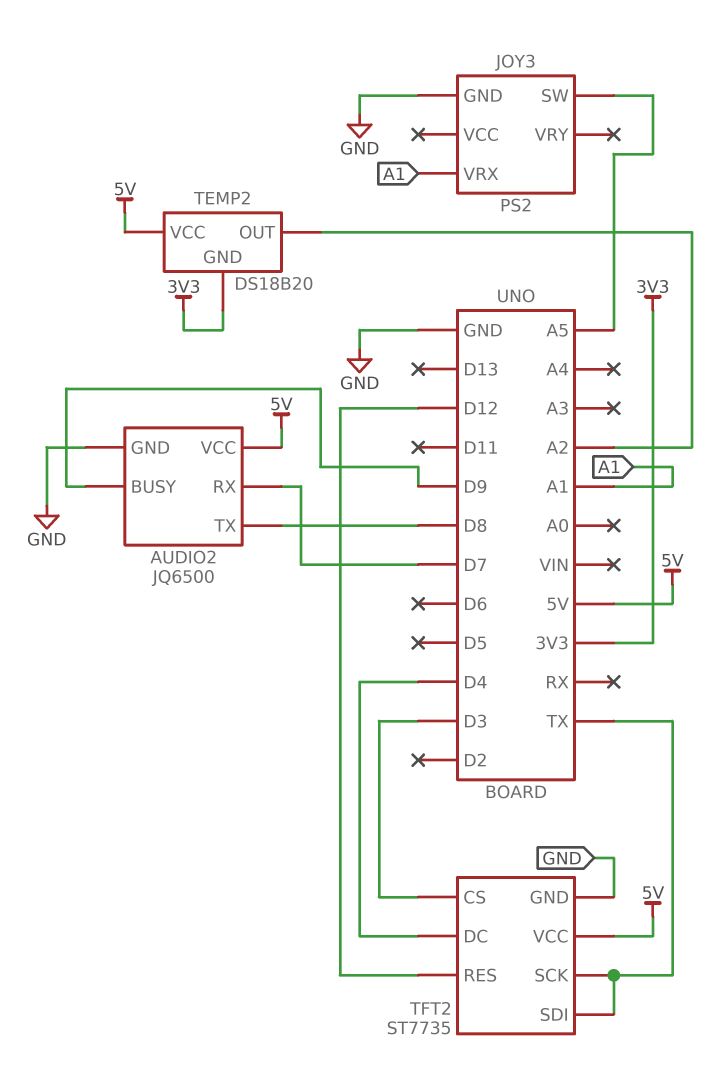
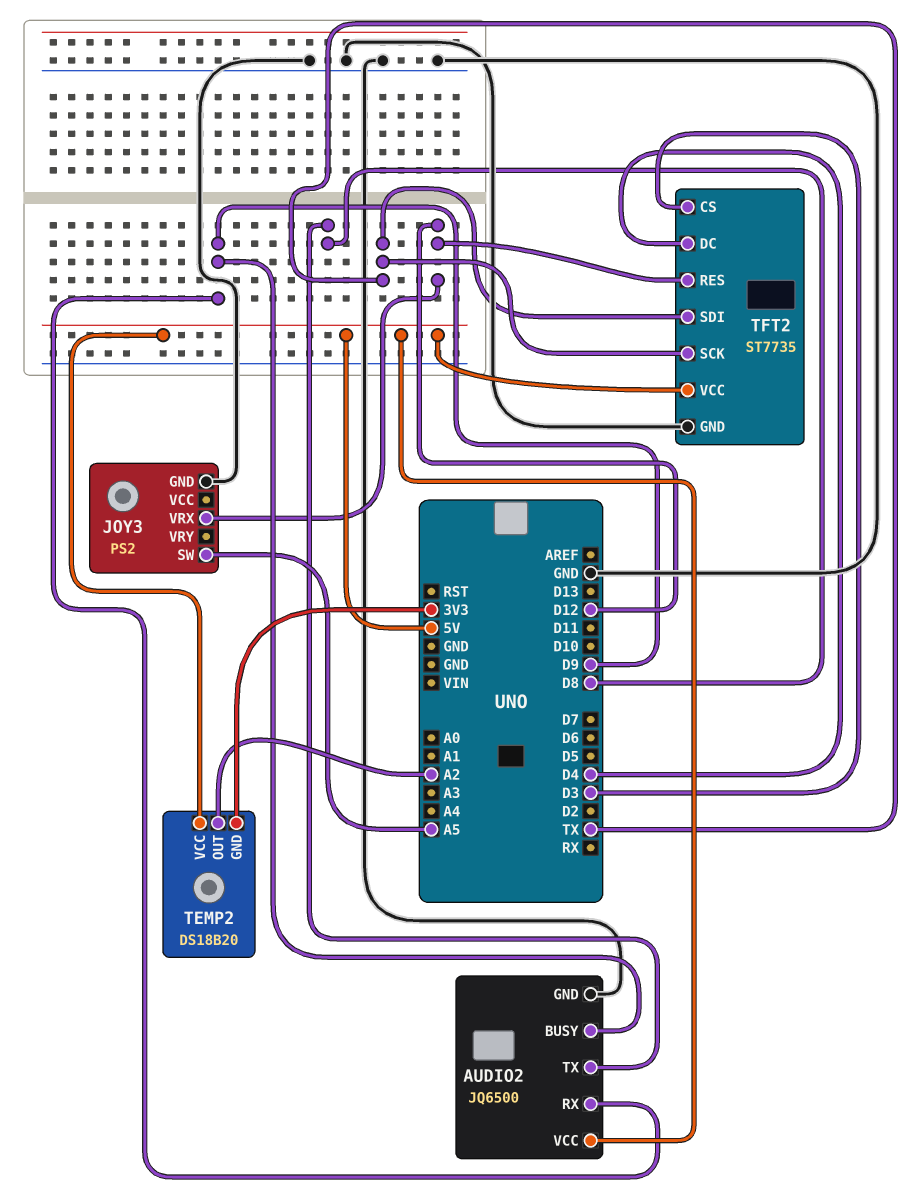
AUDIO2 pin RX: D7 -> D9
JOY3 pin VRX: A1 -> D12

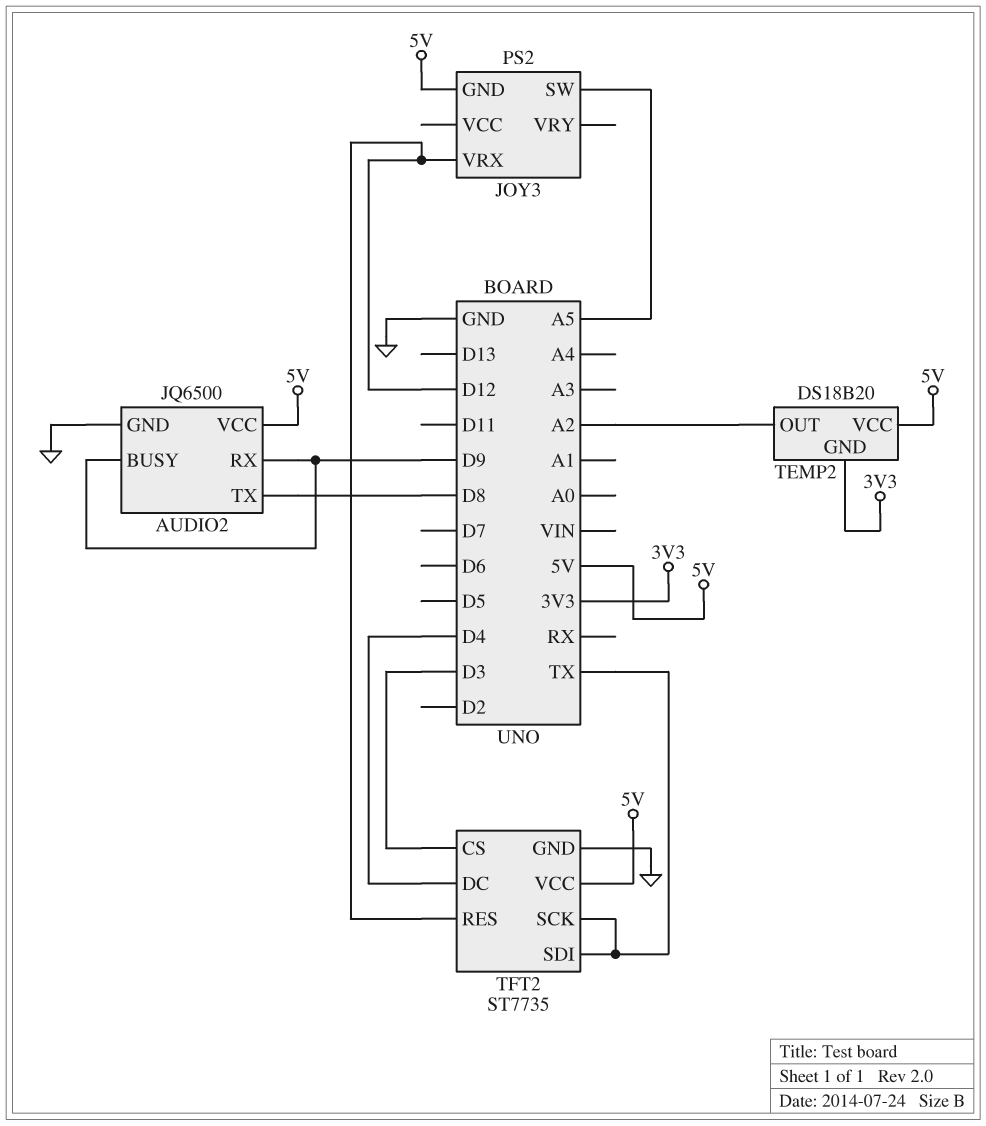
JOY3 pin GND: GND -> 5V

